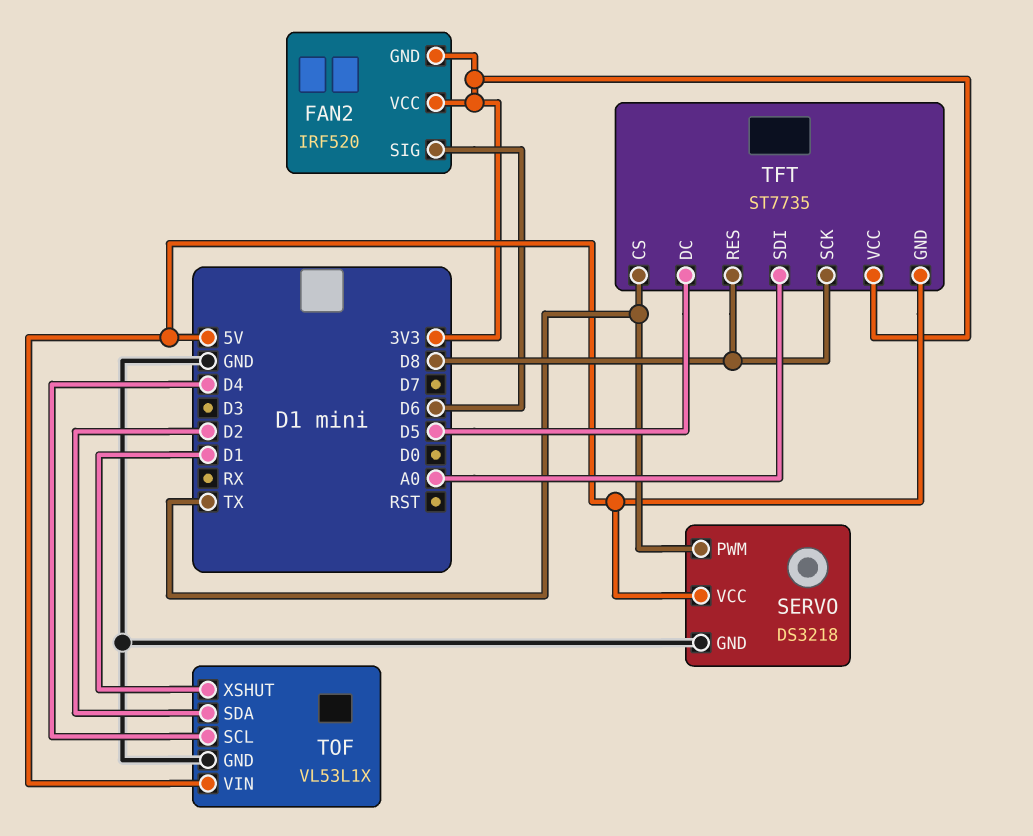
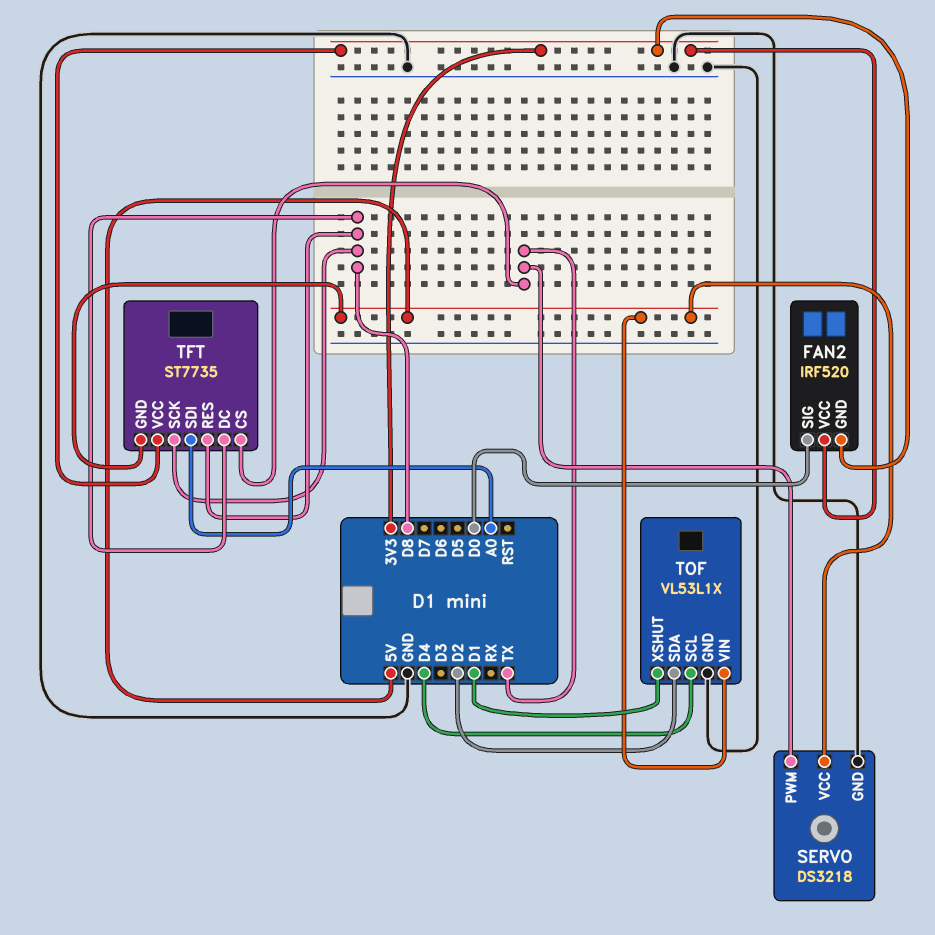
FAN2 pin SIG: D6 -> D0
TFT pin DC: D5 -> D8

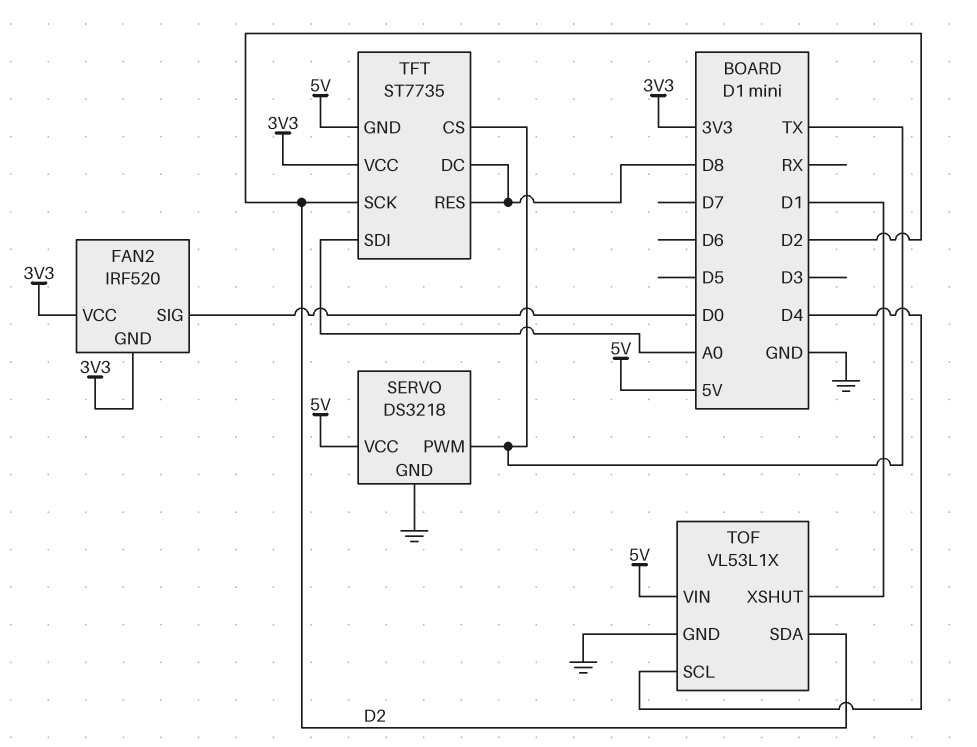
TFT pin SCK: D8 -> D2

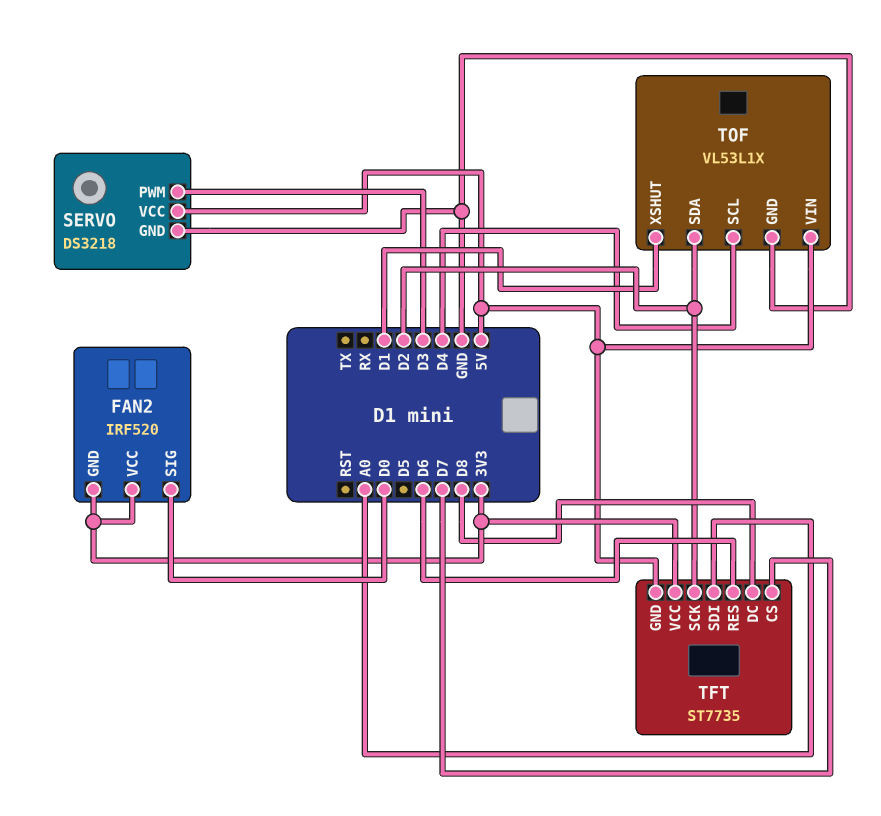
SERVO pin PWM: TX -> D3
TFT pin CS: TX -> D7
TFT pin RES: D8 -> D6

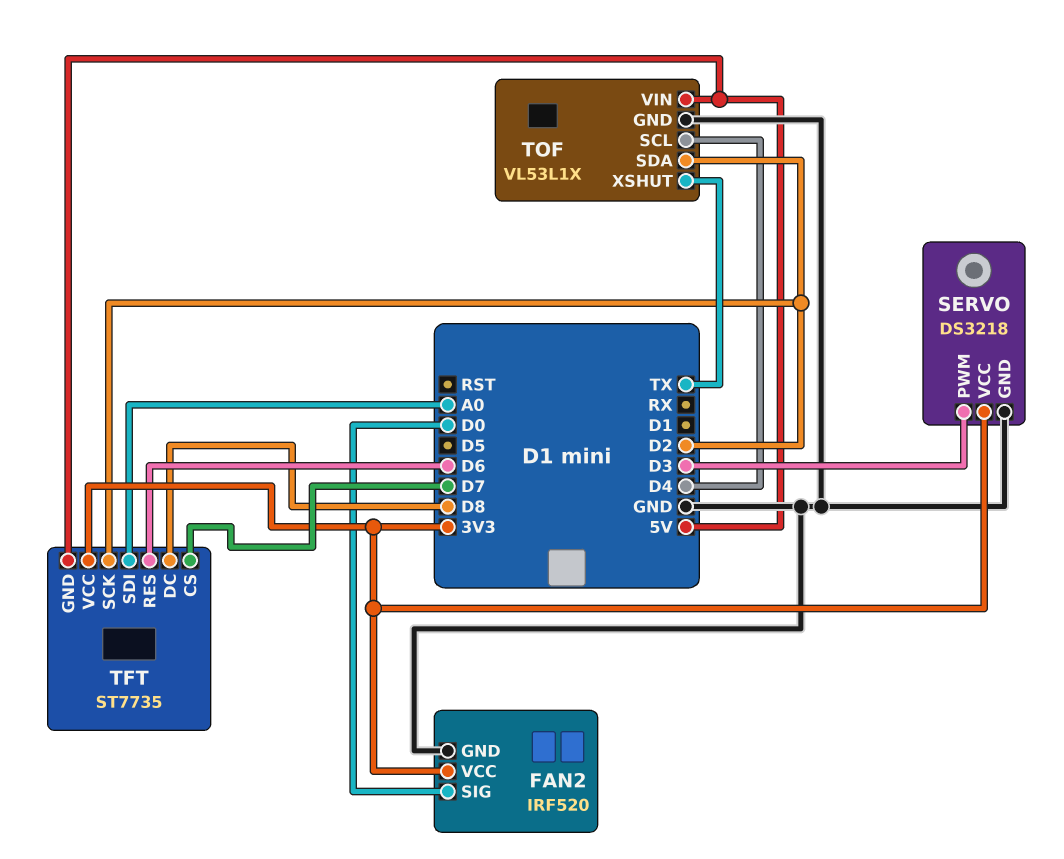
FAN2 pin GND: 3V3 -> GND
SERVO pin VCC: 5V -> 3V3
TOF pin XSHUT: D1 -> TX

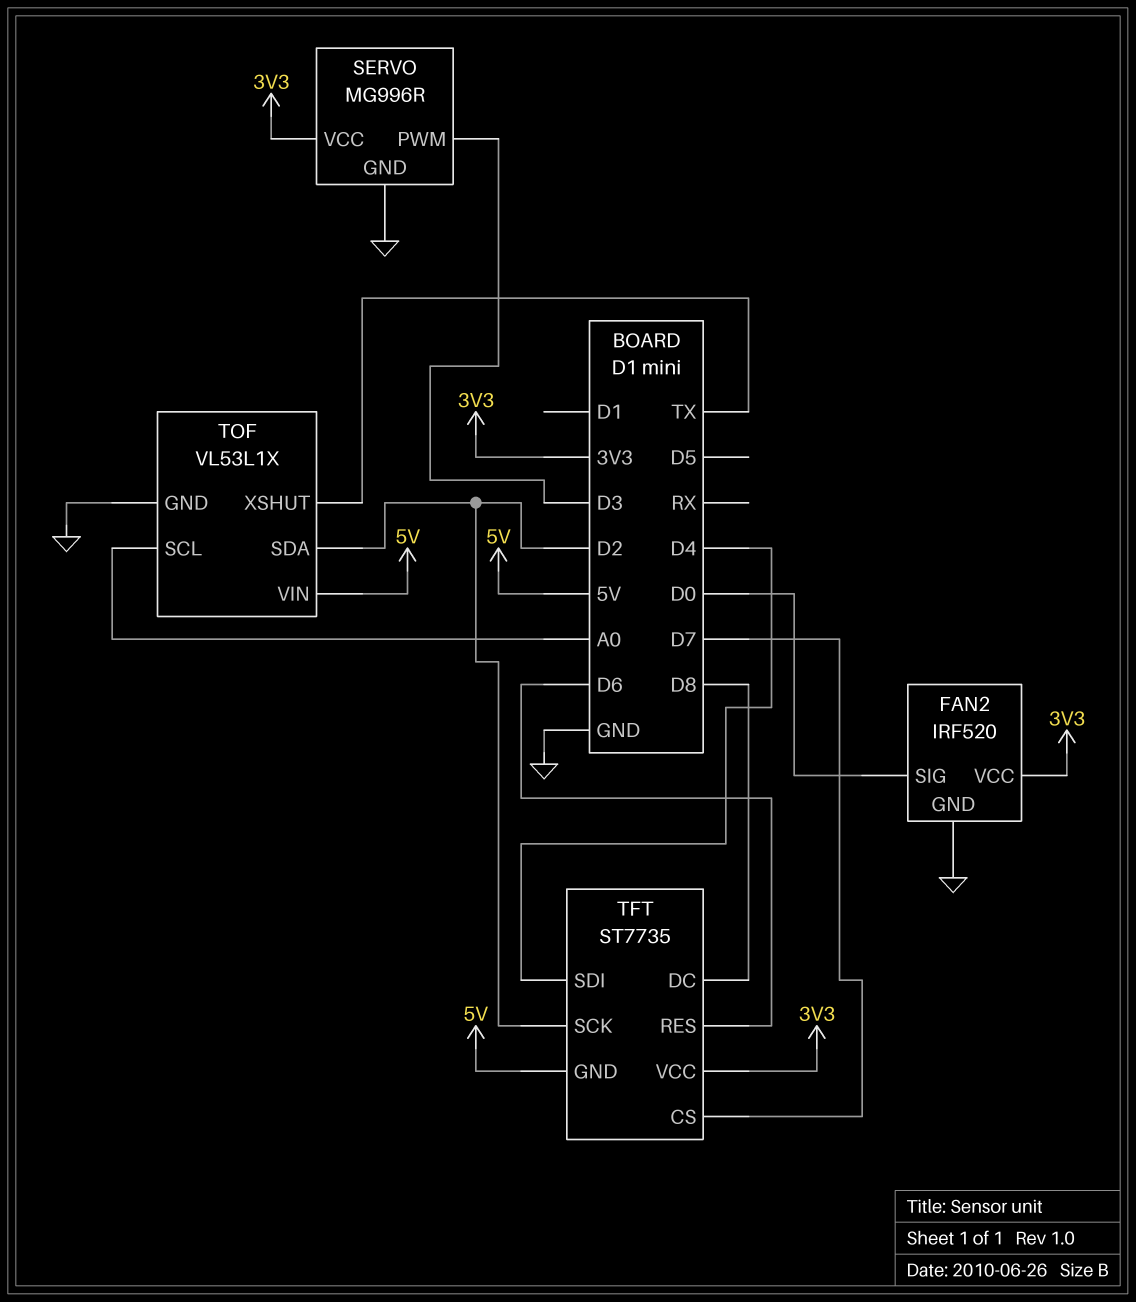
SERVO: DS3218 -> MG996R
TFT pin SDI: A0 -> D4
TOF pin SCL: D4 -> A0

